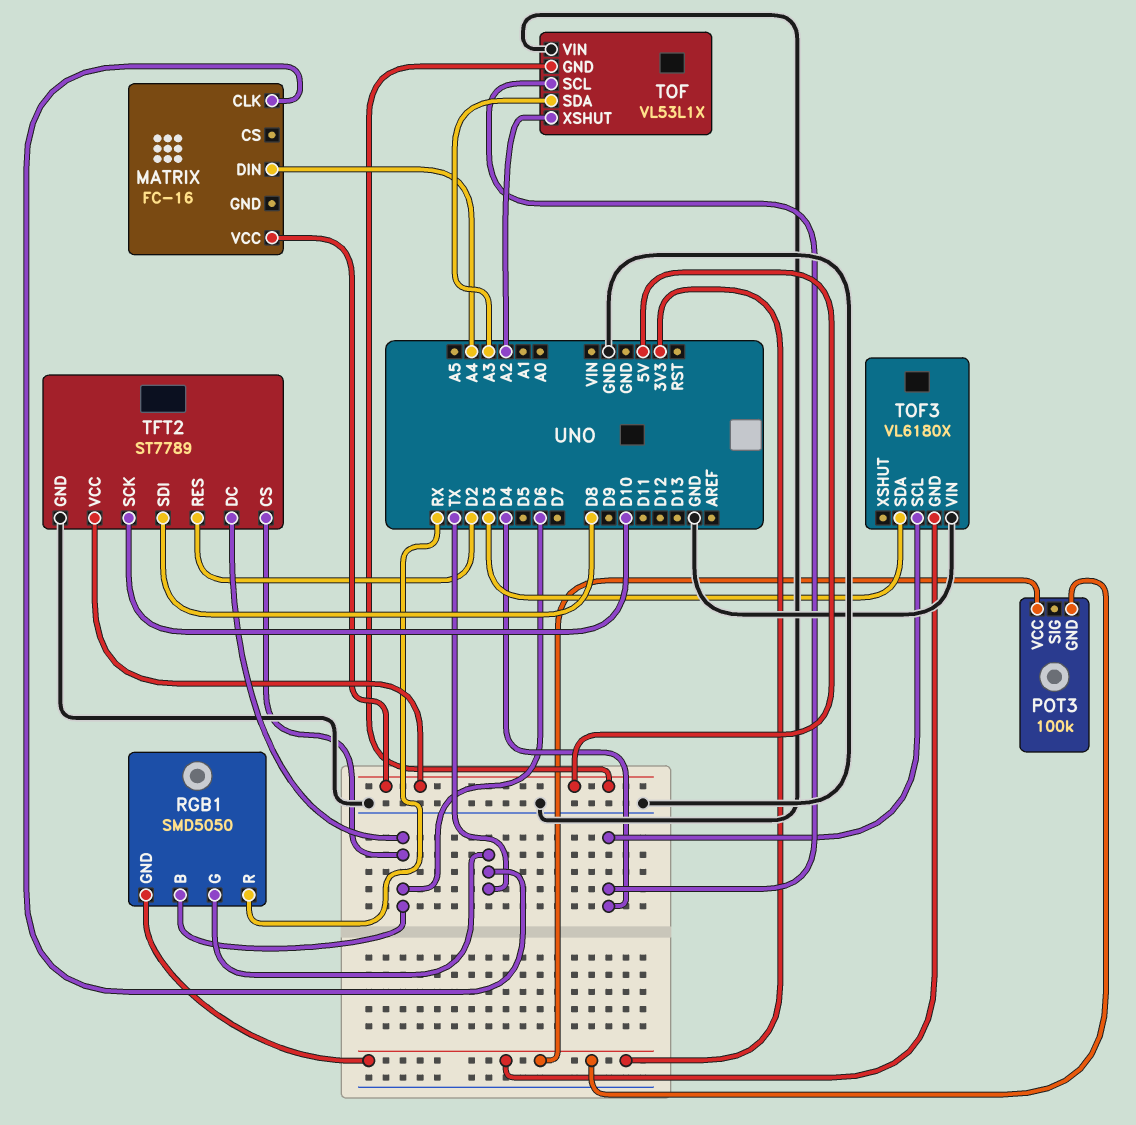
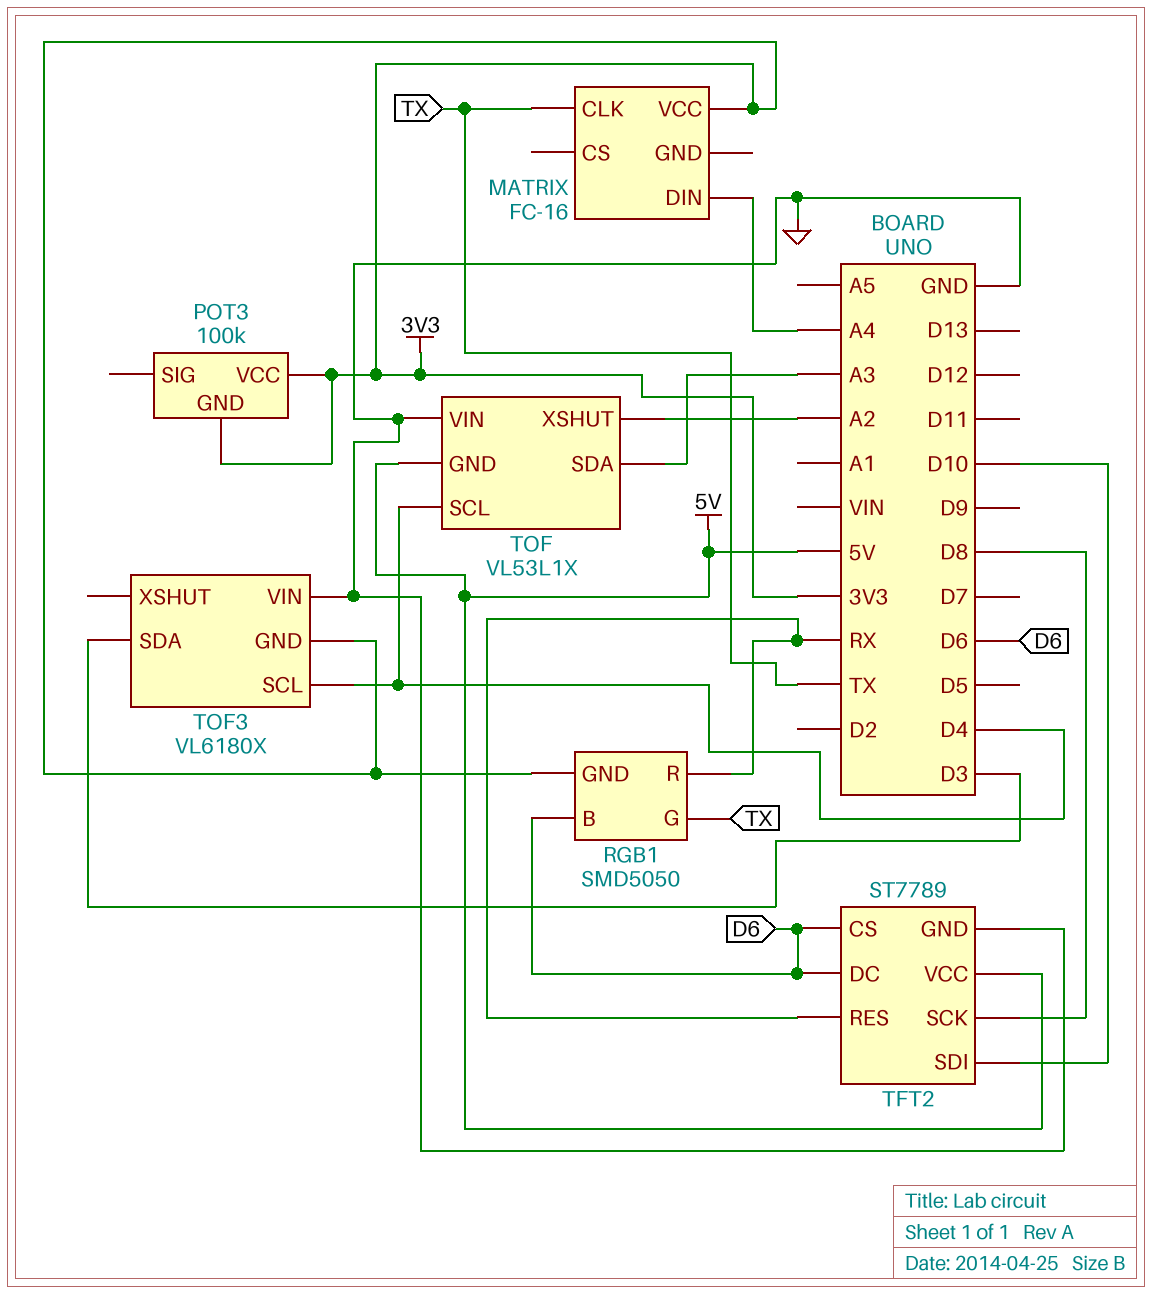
MATRIX pin VCC: 5V -> 3V3
TFT2 pin RES: D2 -> RX
TFT2 pin SCK: D10 -> D8
TFT2 pin SDI: D8 -> D10

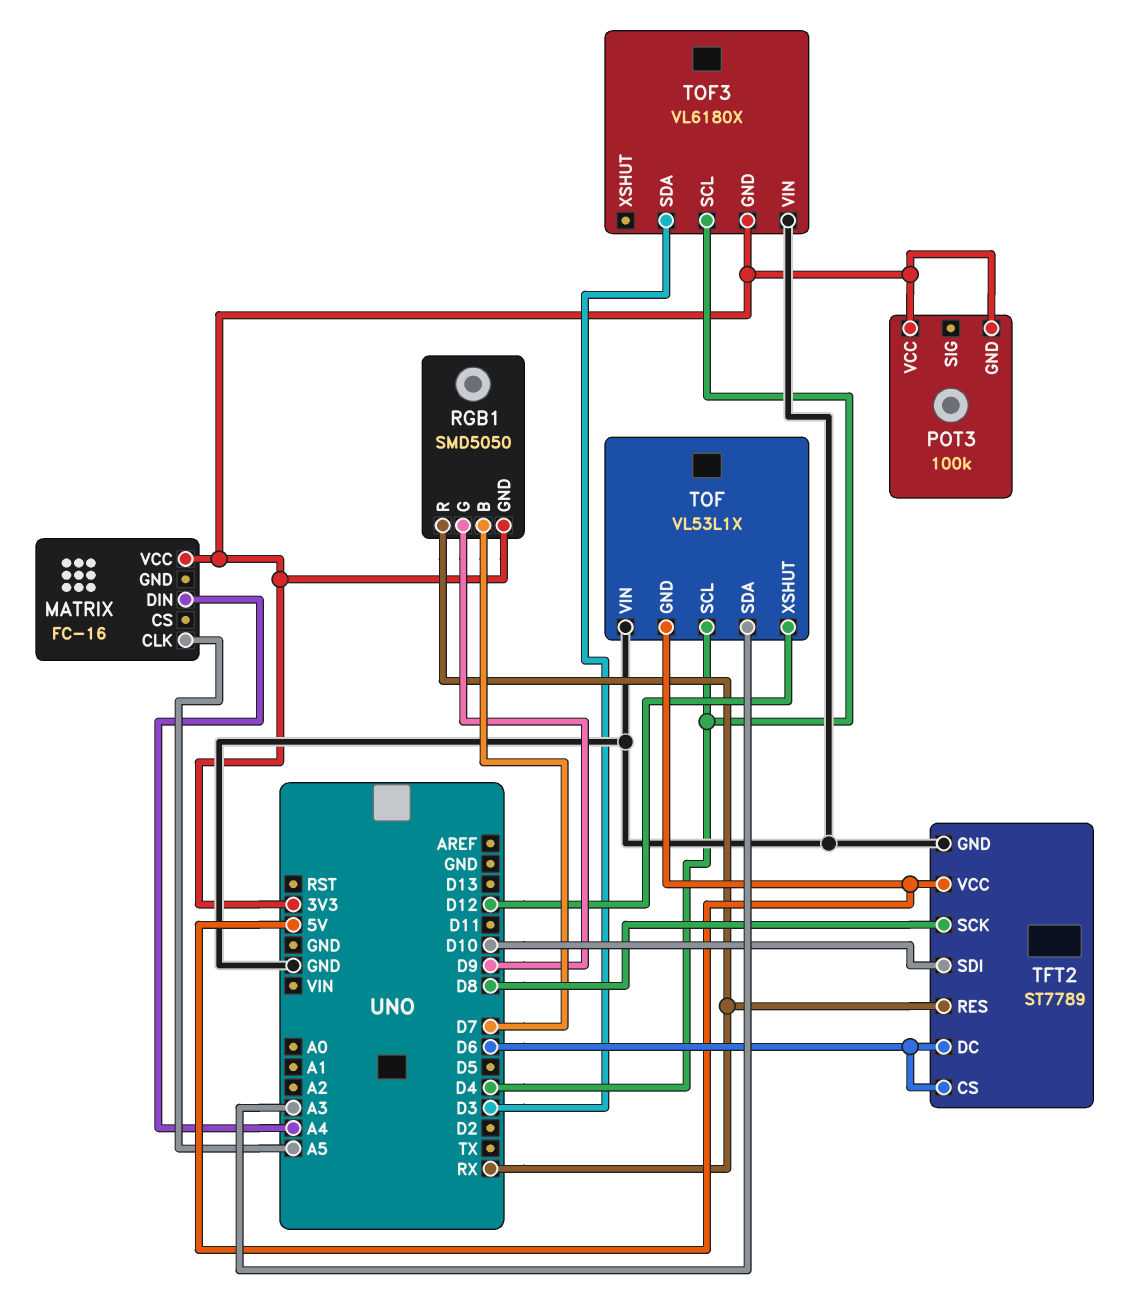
MATRIX pin CLK: TX -> A5
RGB1 pin B: D6 -> D7
RGB1 pin G: TX -> D9
TOF pin XSHUT: A2 -> D12

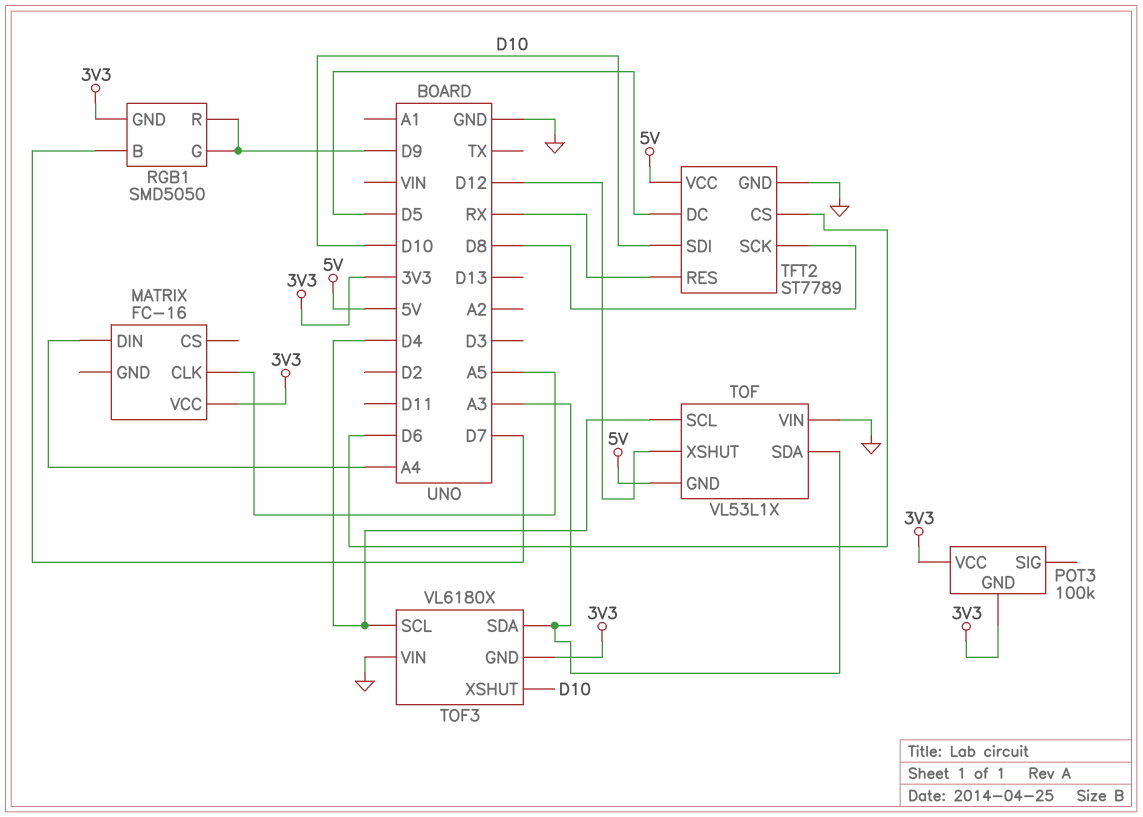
RGB1 pin R: RX -> D9
TFT2 pin DC: D6 -> D5
TOF3 pin SDA: D3 -> A3
TOF3 pin XSHUT: none -> D10

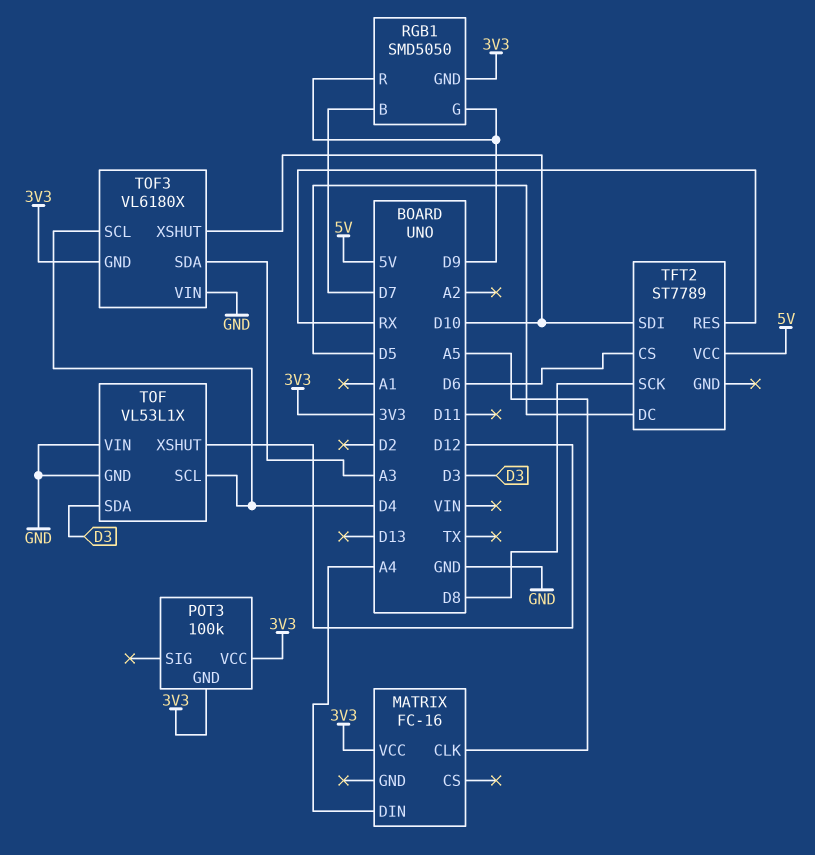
TFT2 pin GND: GND -> none
TOF pin GND: 5V -> GND
TOF pin SDA: A3 -> D3

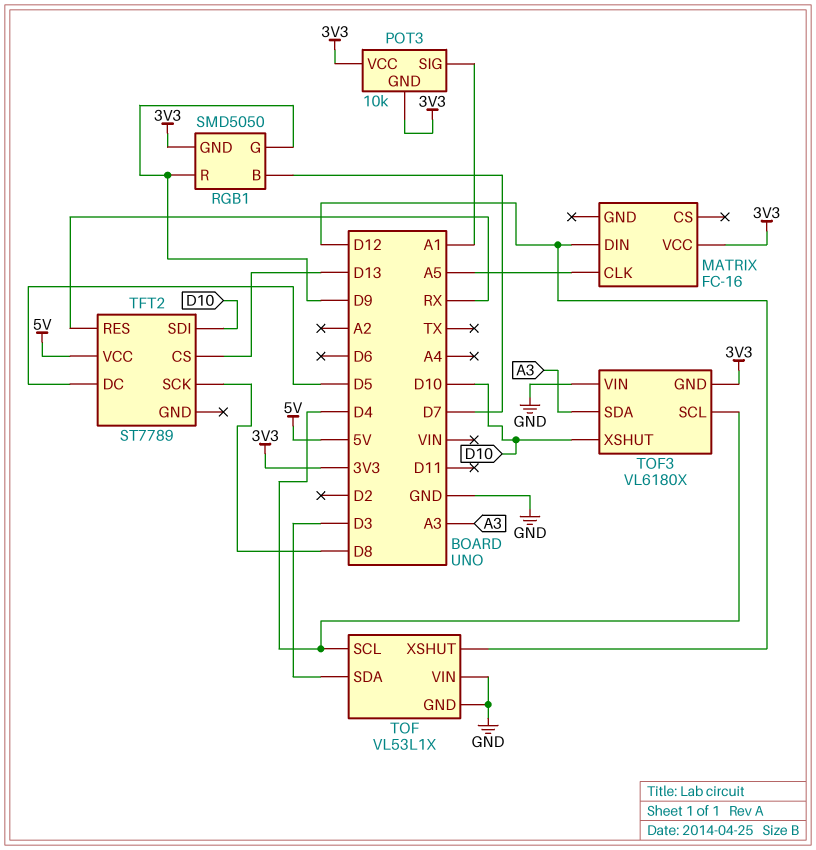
MATRIX pin DIN: A4 -> D12
POT3: 100k -> 10k
POT3 pin SIG: none -> A1
TFT2 pin CS: D6 -> D13

